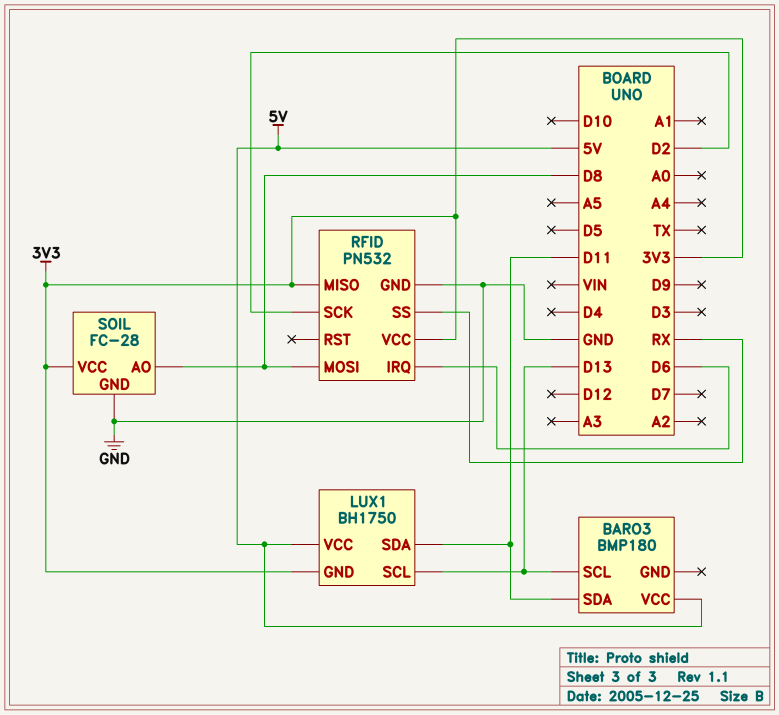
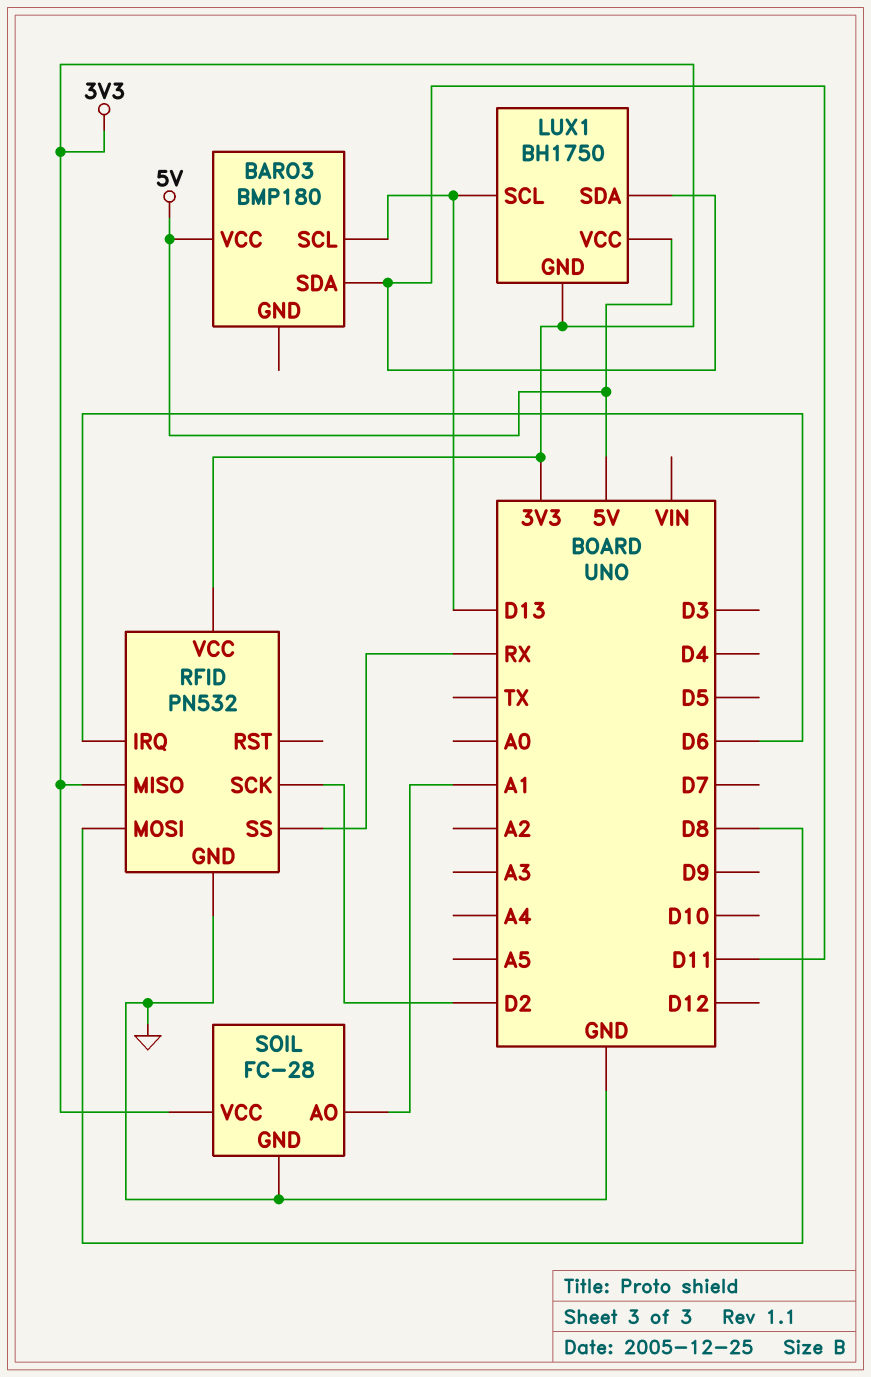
SOIL pin AO: D8 -> A1

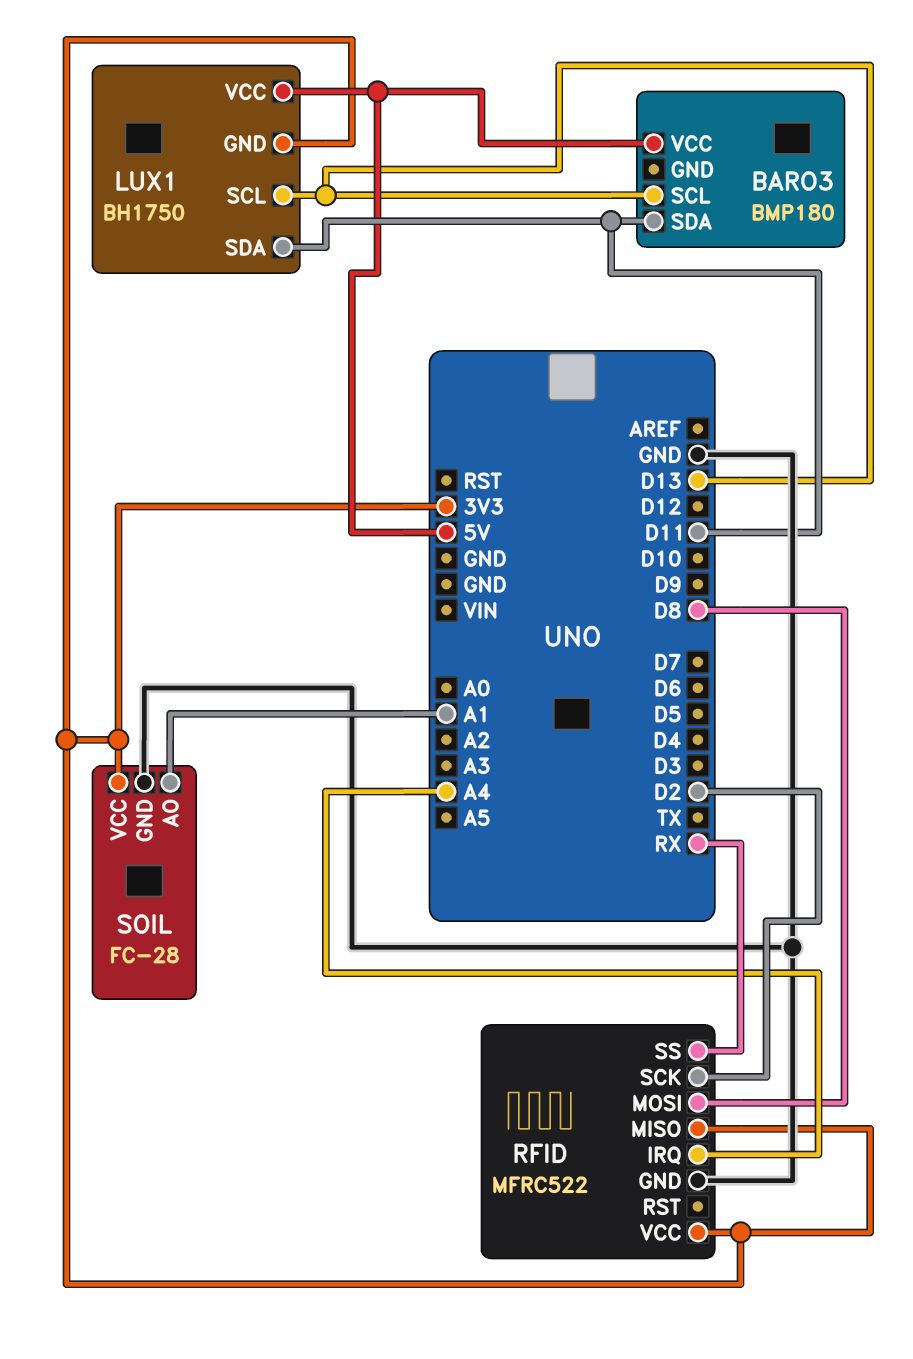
RFID: PN532 -> MFRC522
RFID pin IRQ: D6 -> A4

